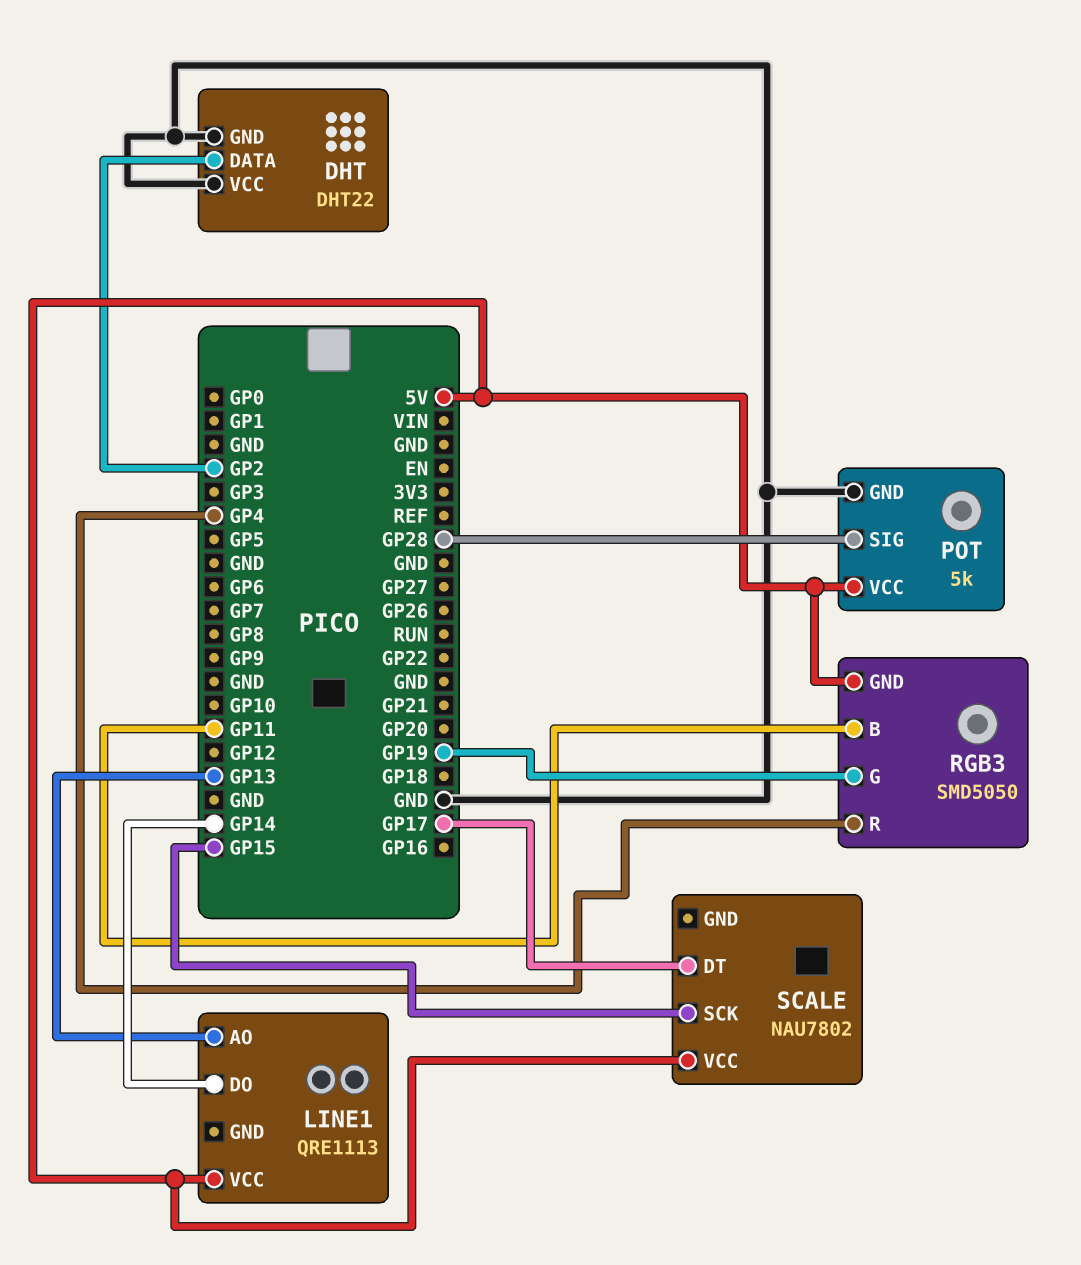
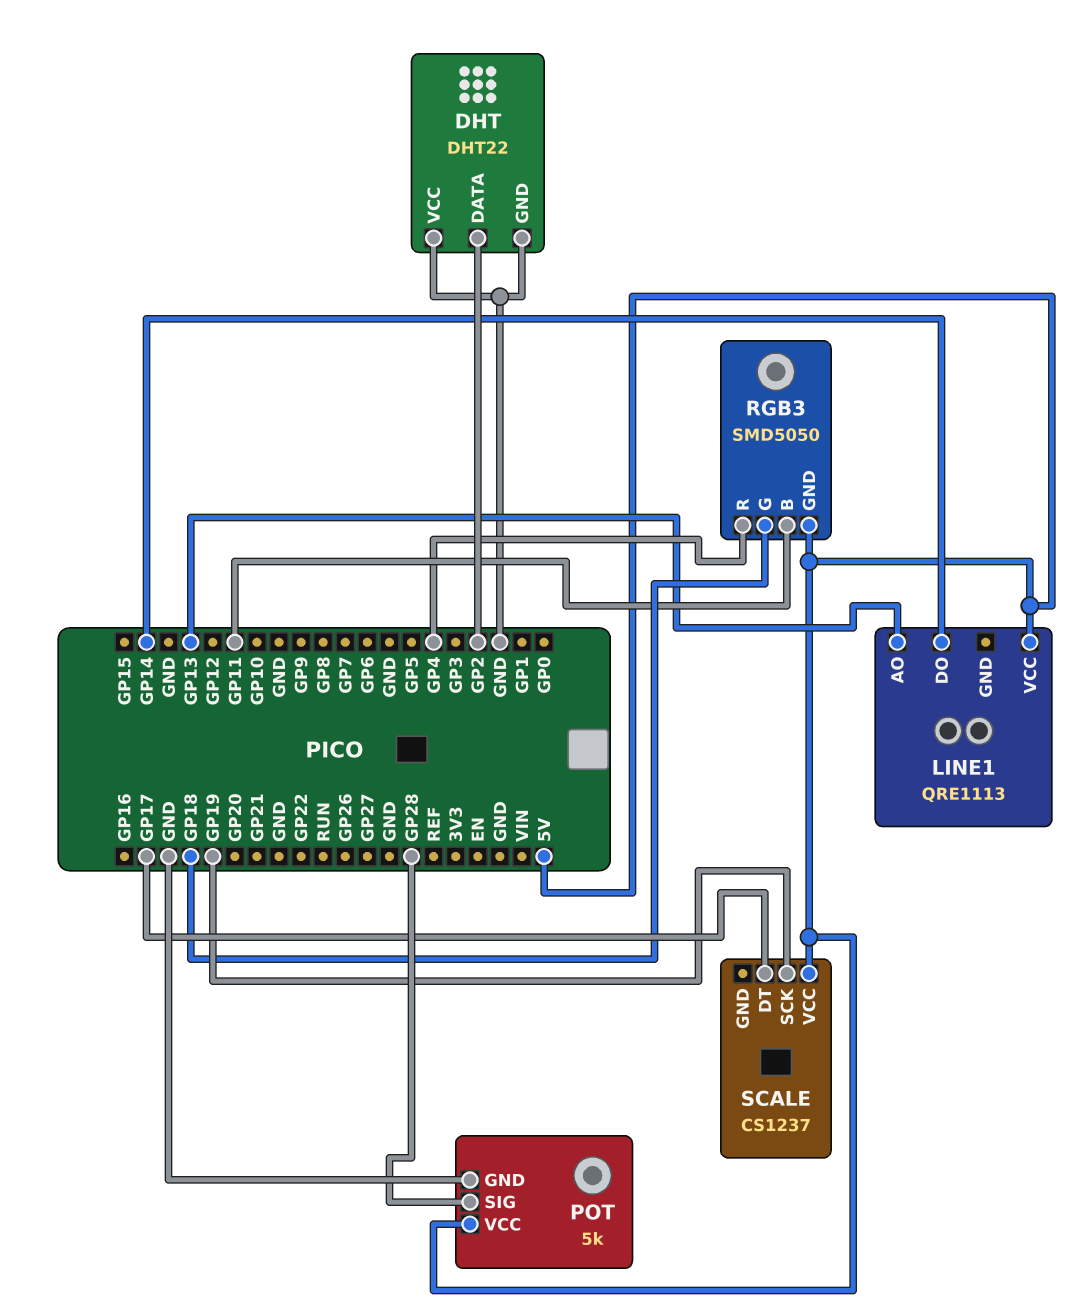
RGB3 pin G: GP19 -> GP18
SCALE: NAU7802 -> CS1237
SCALE pin SCK: GP15 -> GP19

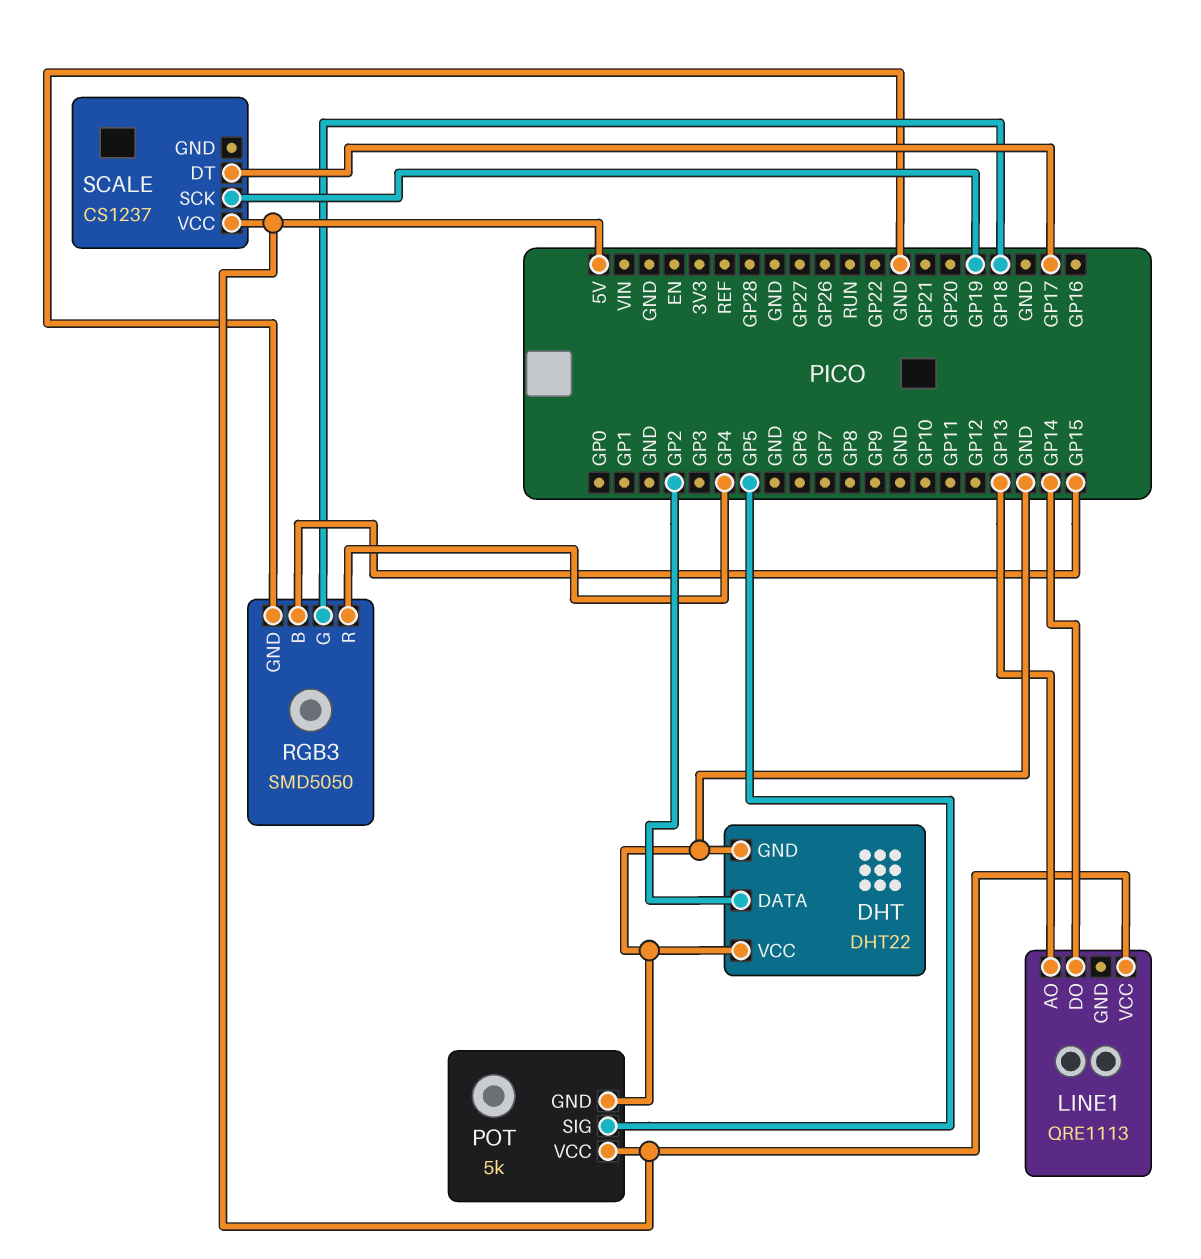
POT pin SIG: GP28 -> GP5
RGB3 pin B: GP11 -> GP15
RGB3 pin GND: 5V -> GND

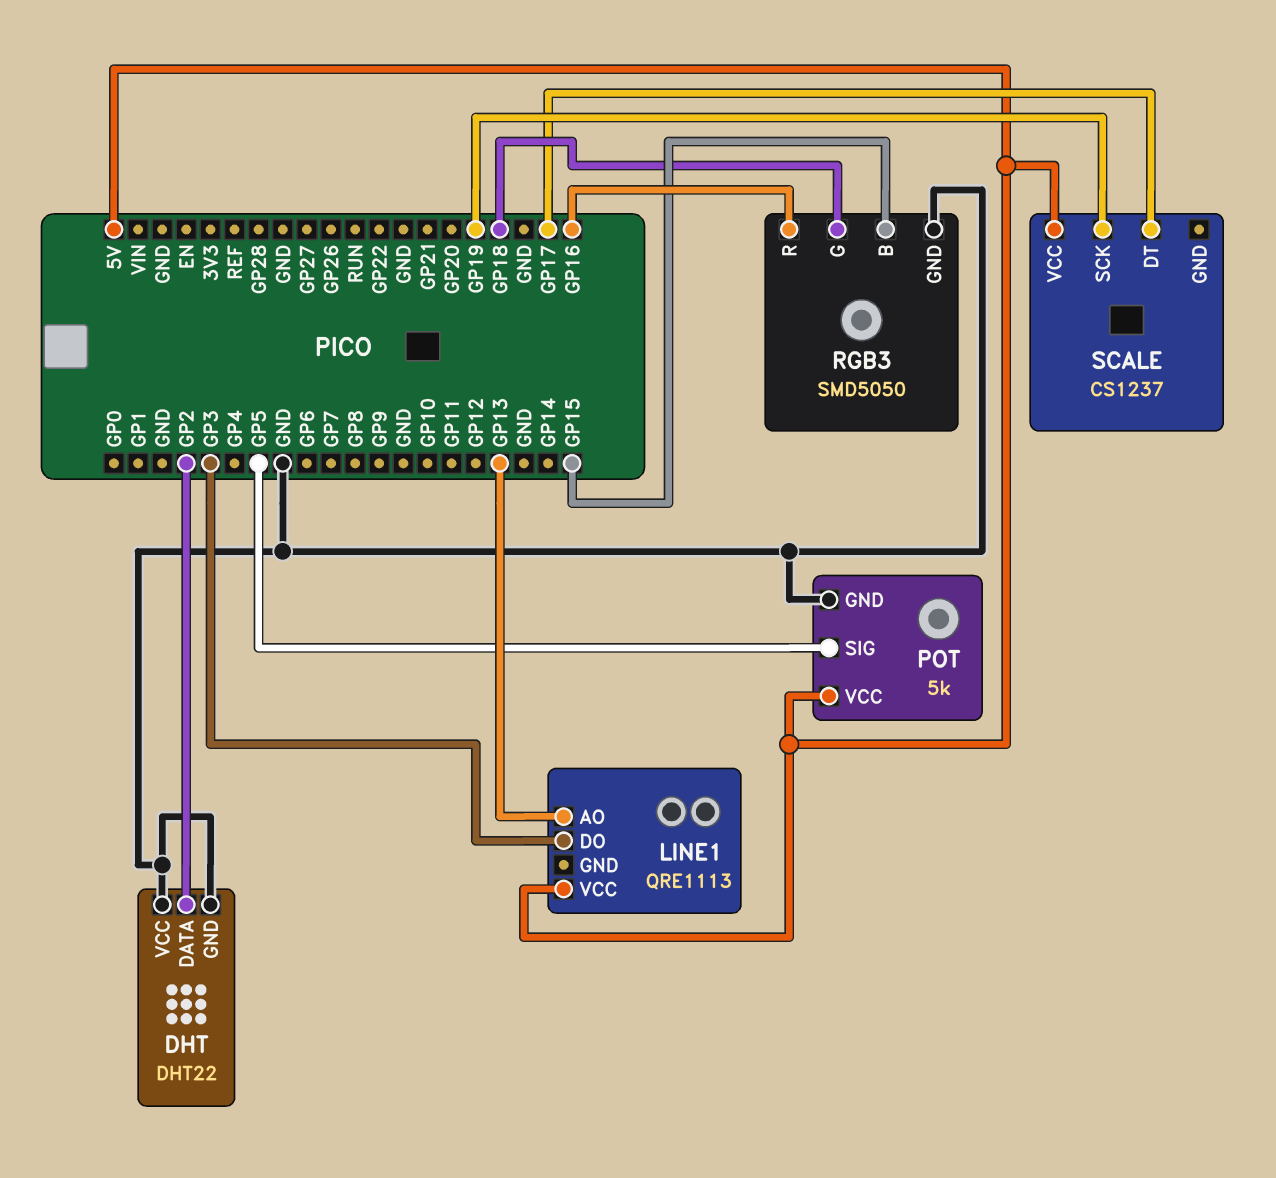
LINE1 pin DO: GP14 -> GP3
RGB3 pin R: GP4 -> GP16

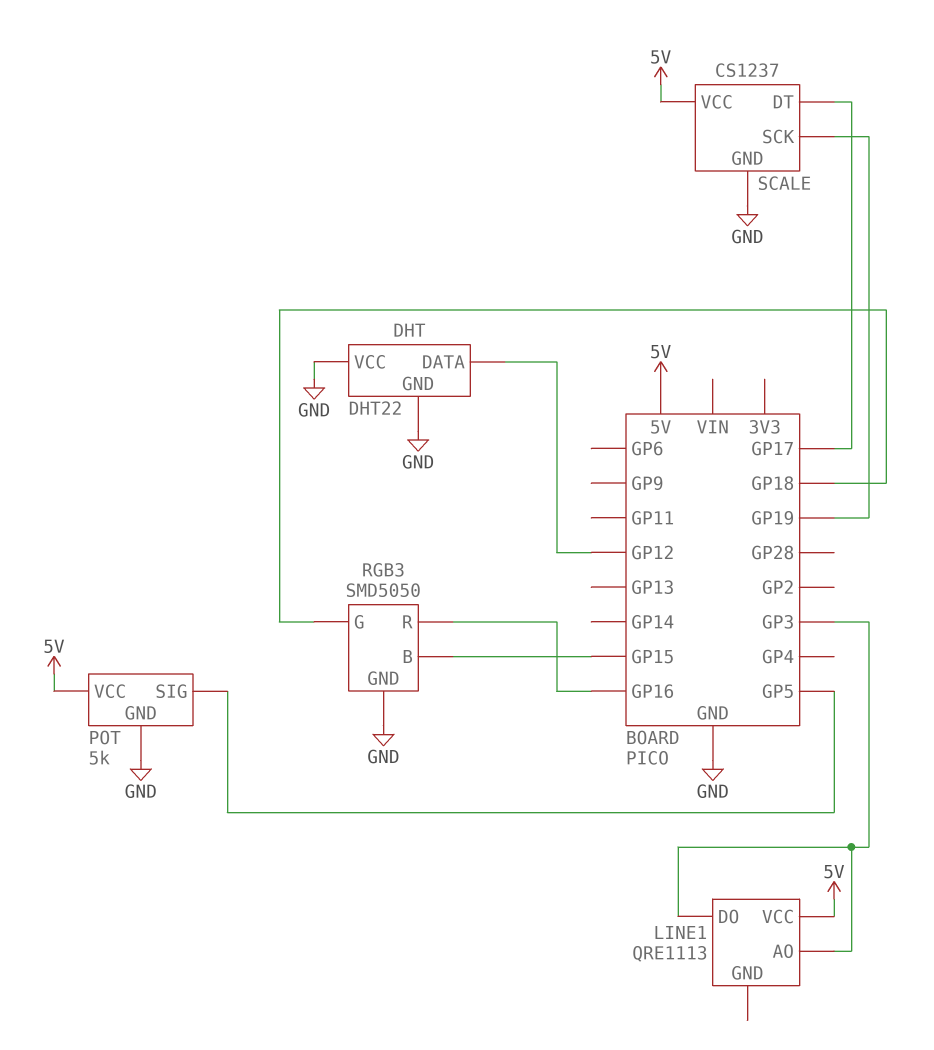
DHT pin DATA: GP2 -> GP12
LINE1 pin AO: GP13 -> GP3
SCALE pin GND: none -> GND

